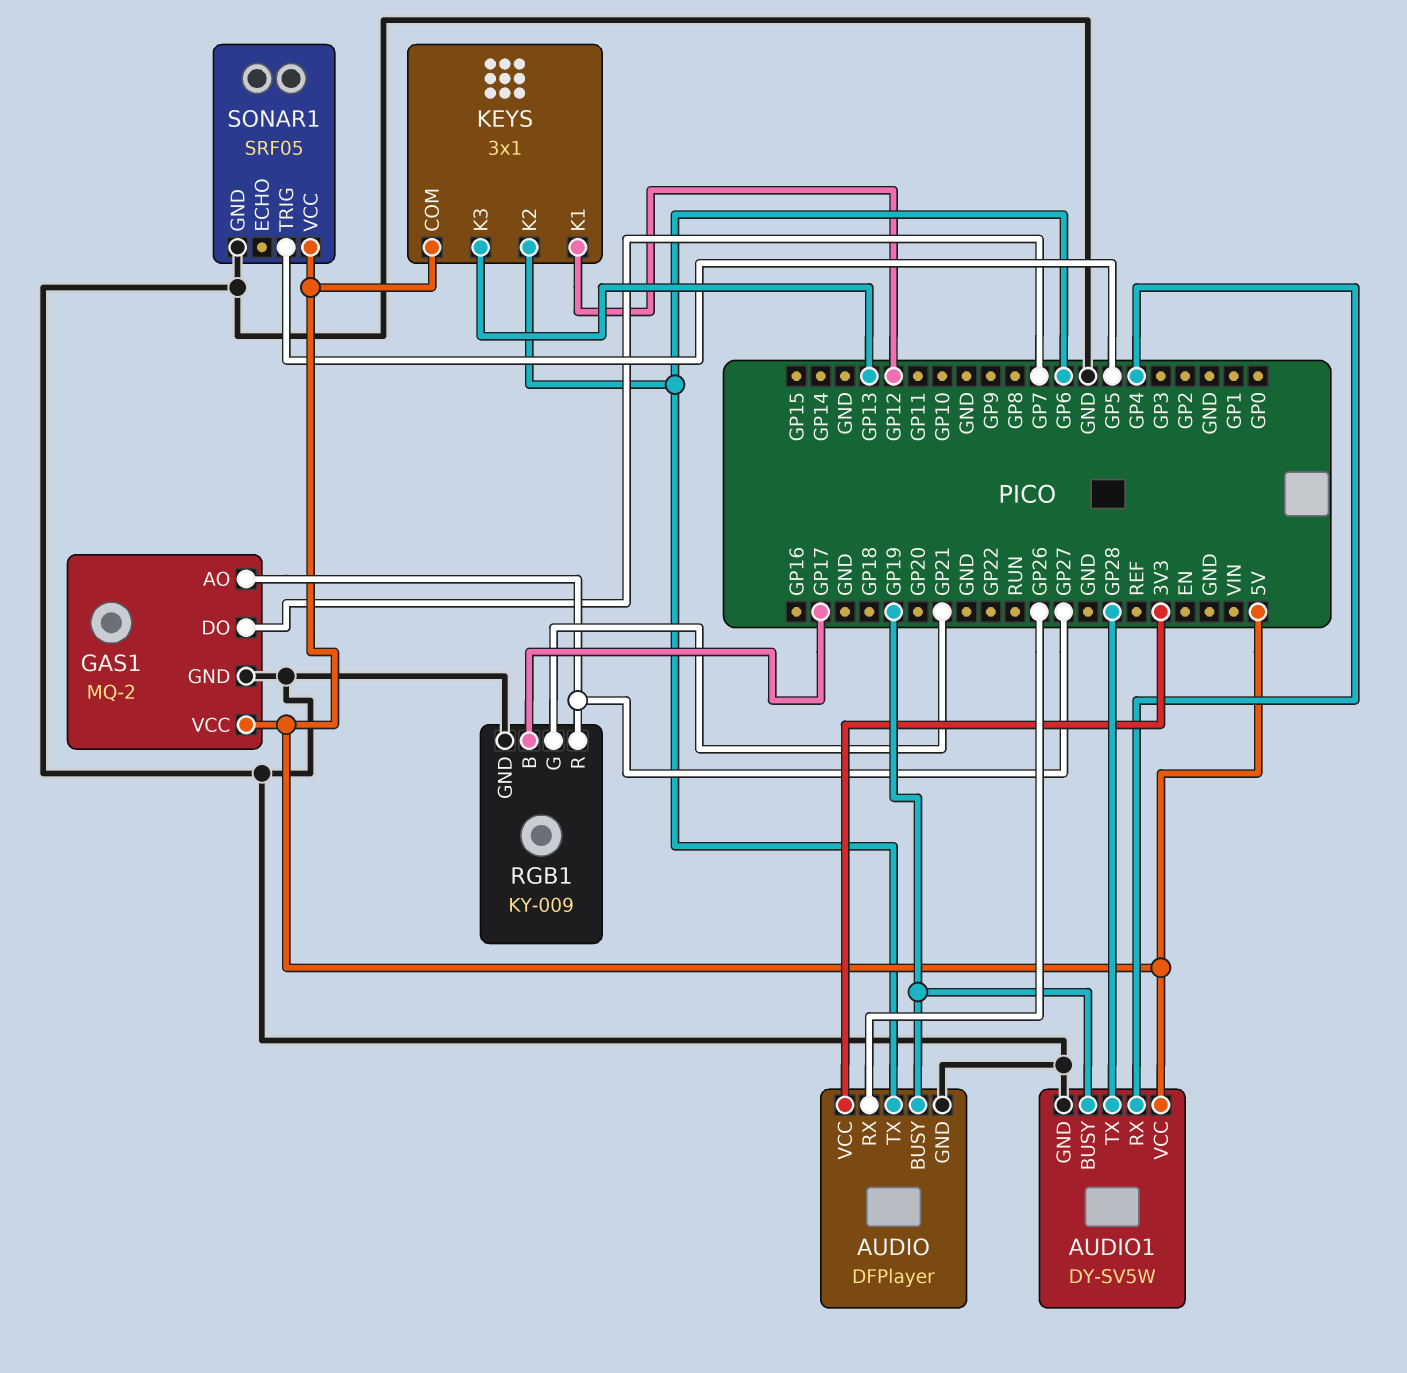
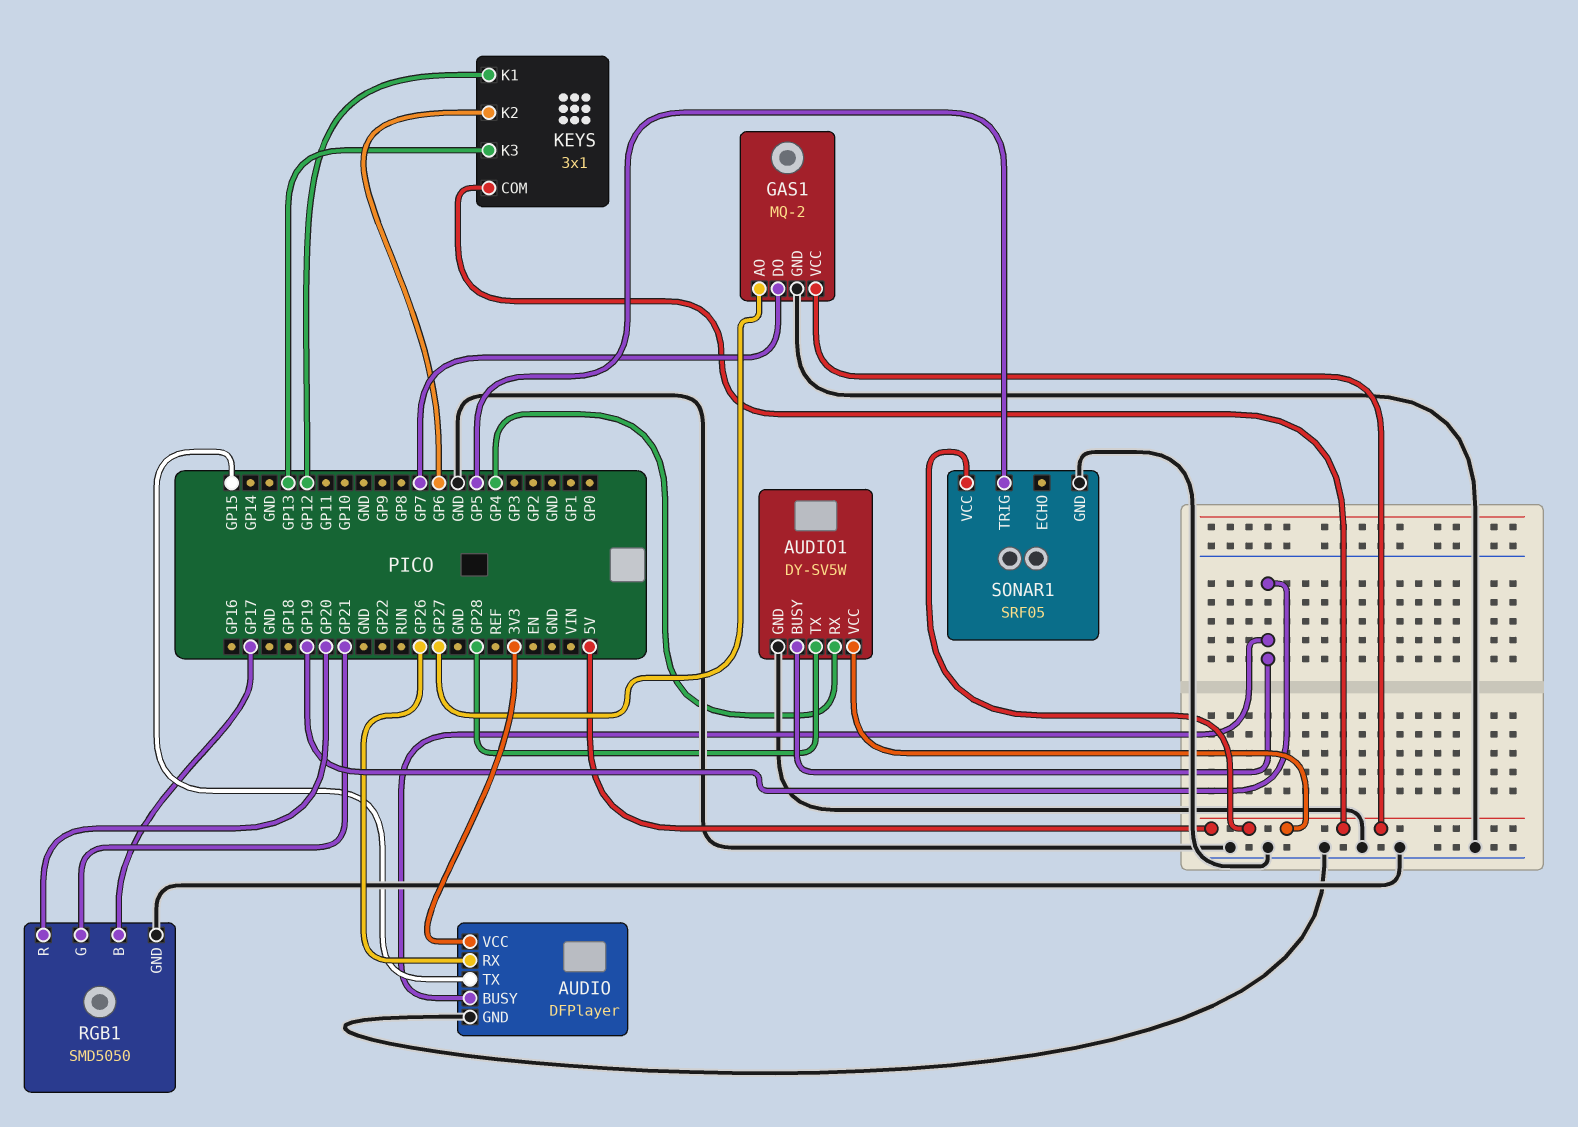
AUDIO pin TX: GP6 -> GP15
RGB1: KY-009 -> SMD5050
RGB1 pin R: GP27 -> GP20

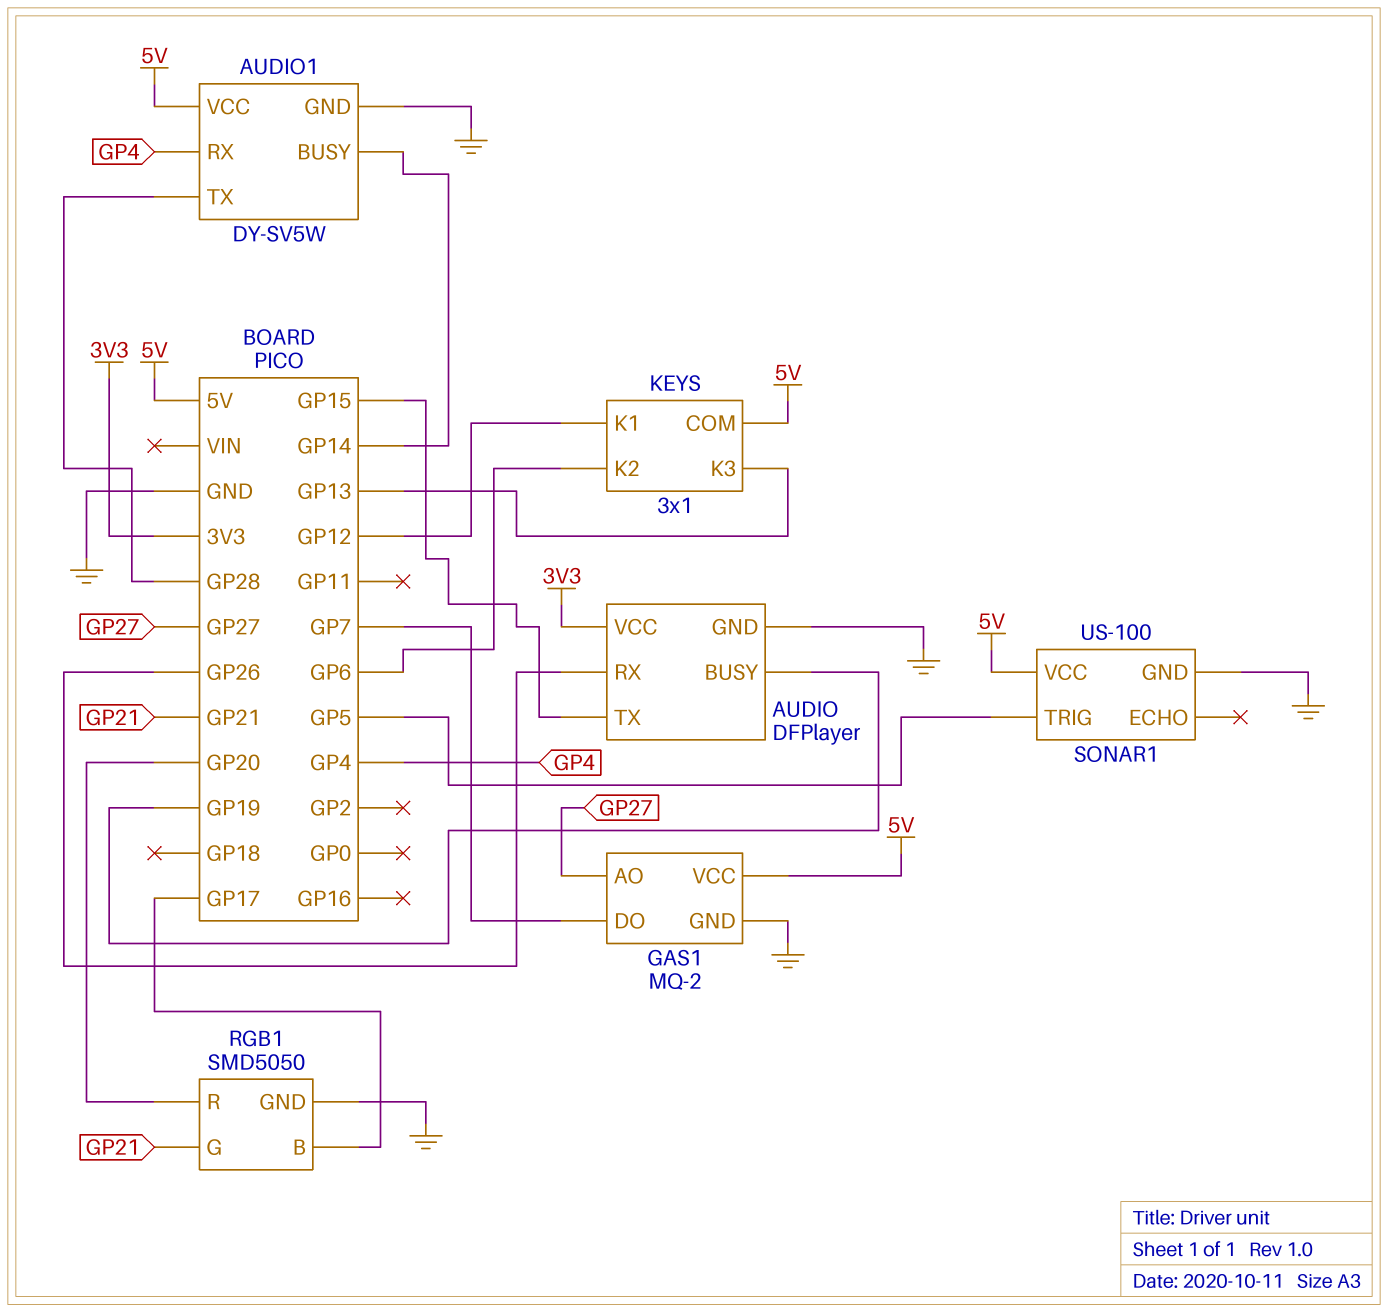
AUDIO1 pin BUSY: GP19 -> GP14
SONAR1: SRF05 -> US-100

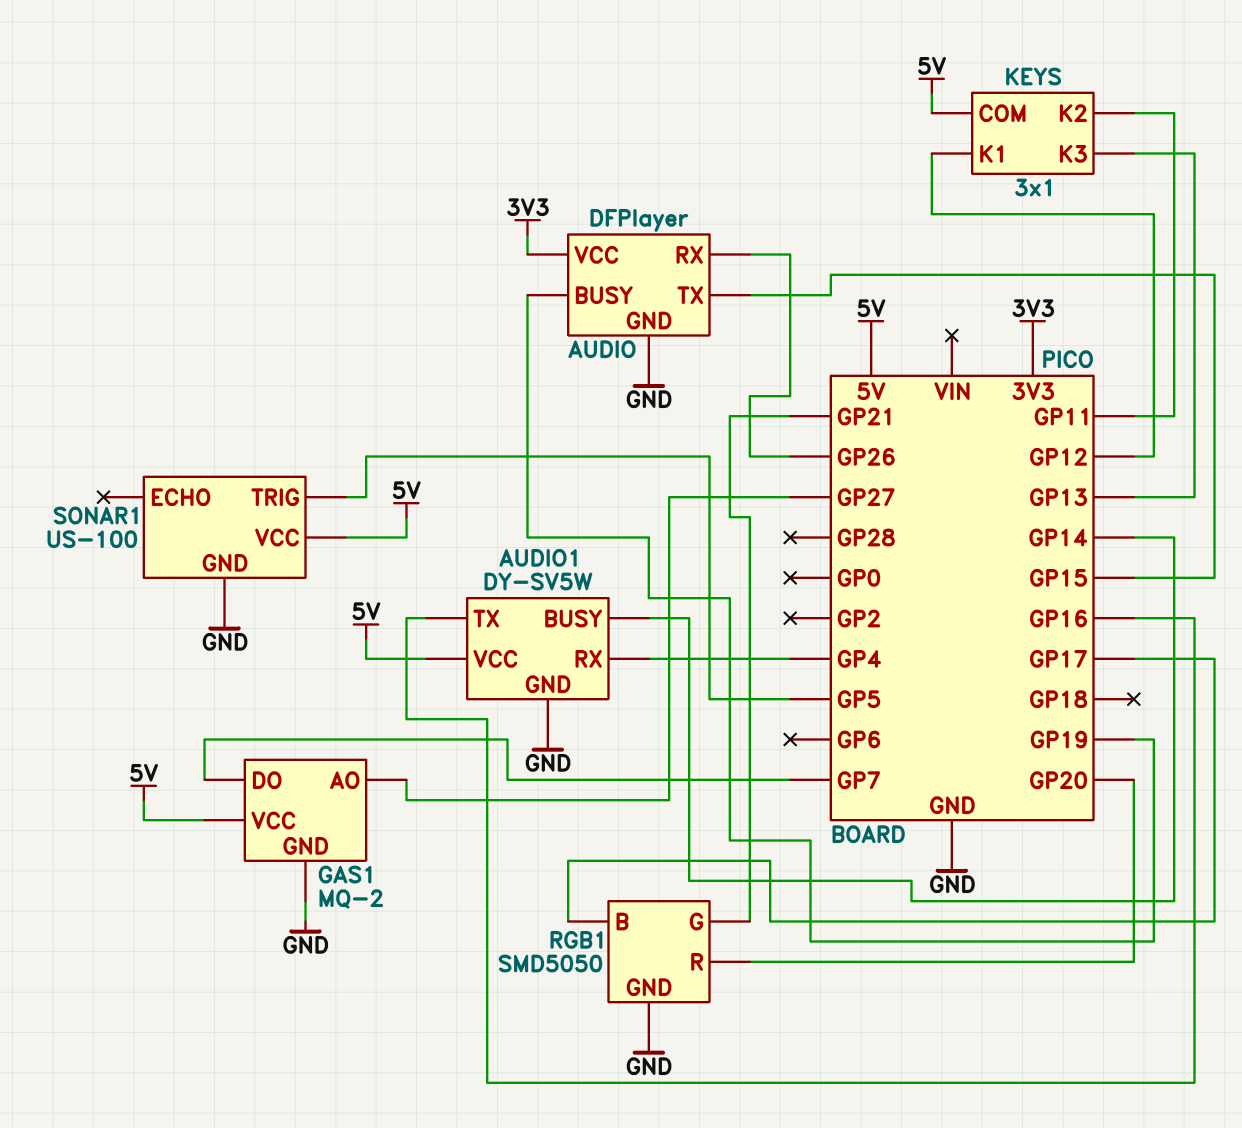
AUDIO1 pin TX: GP28 -> GP16
KEYS pin K2: GP6 -> GP11

